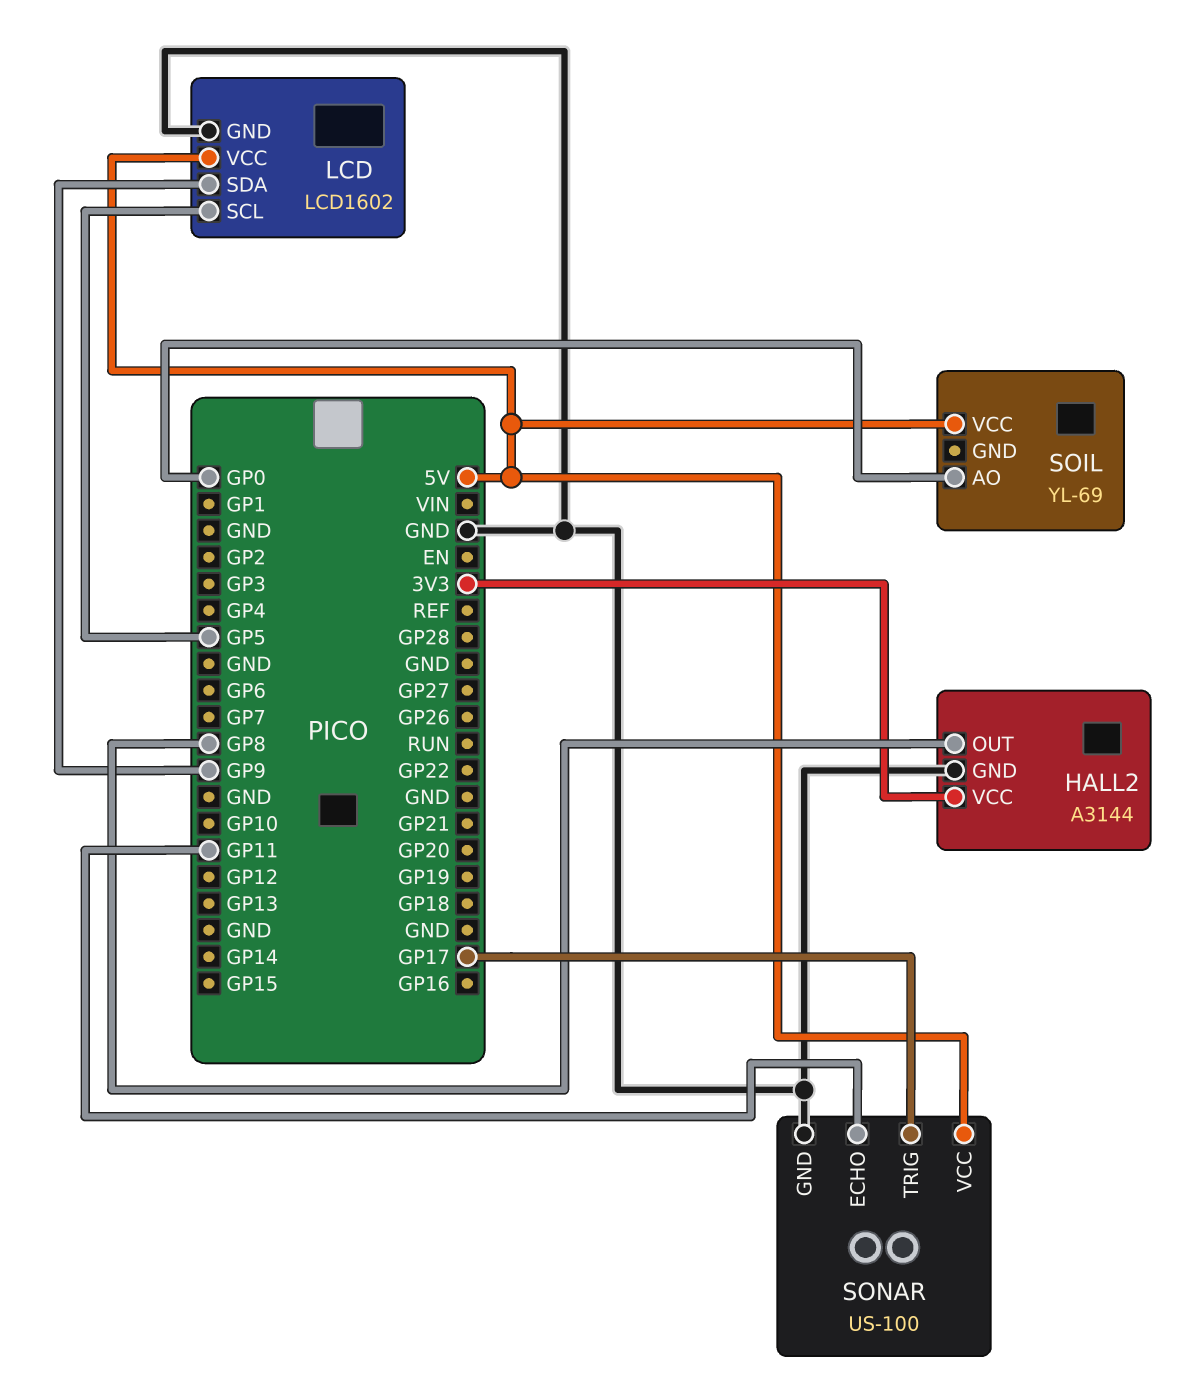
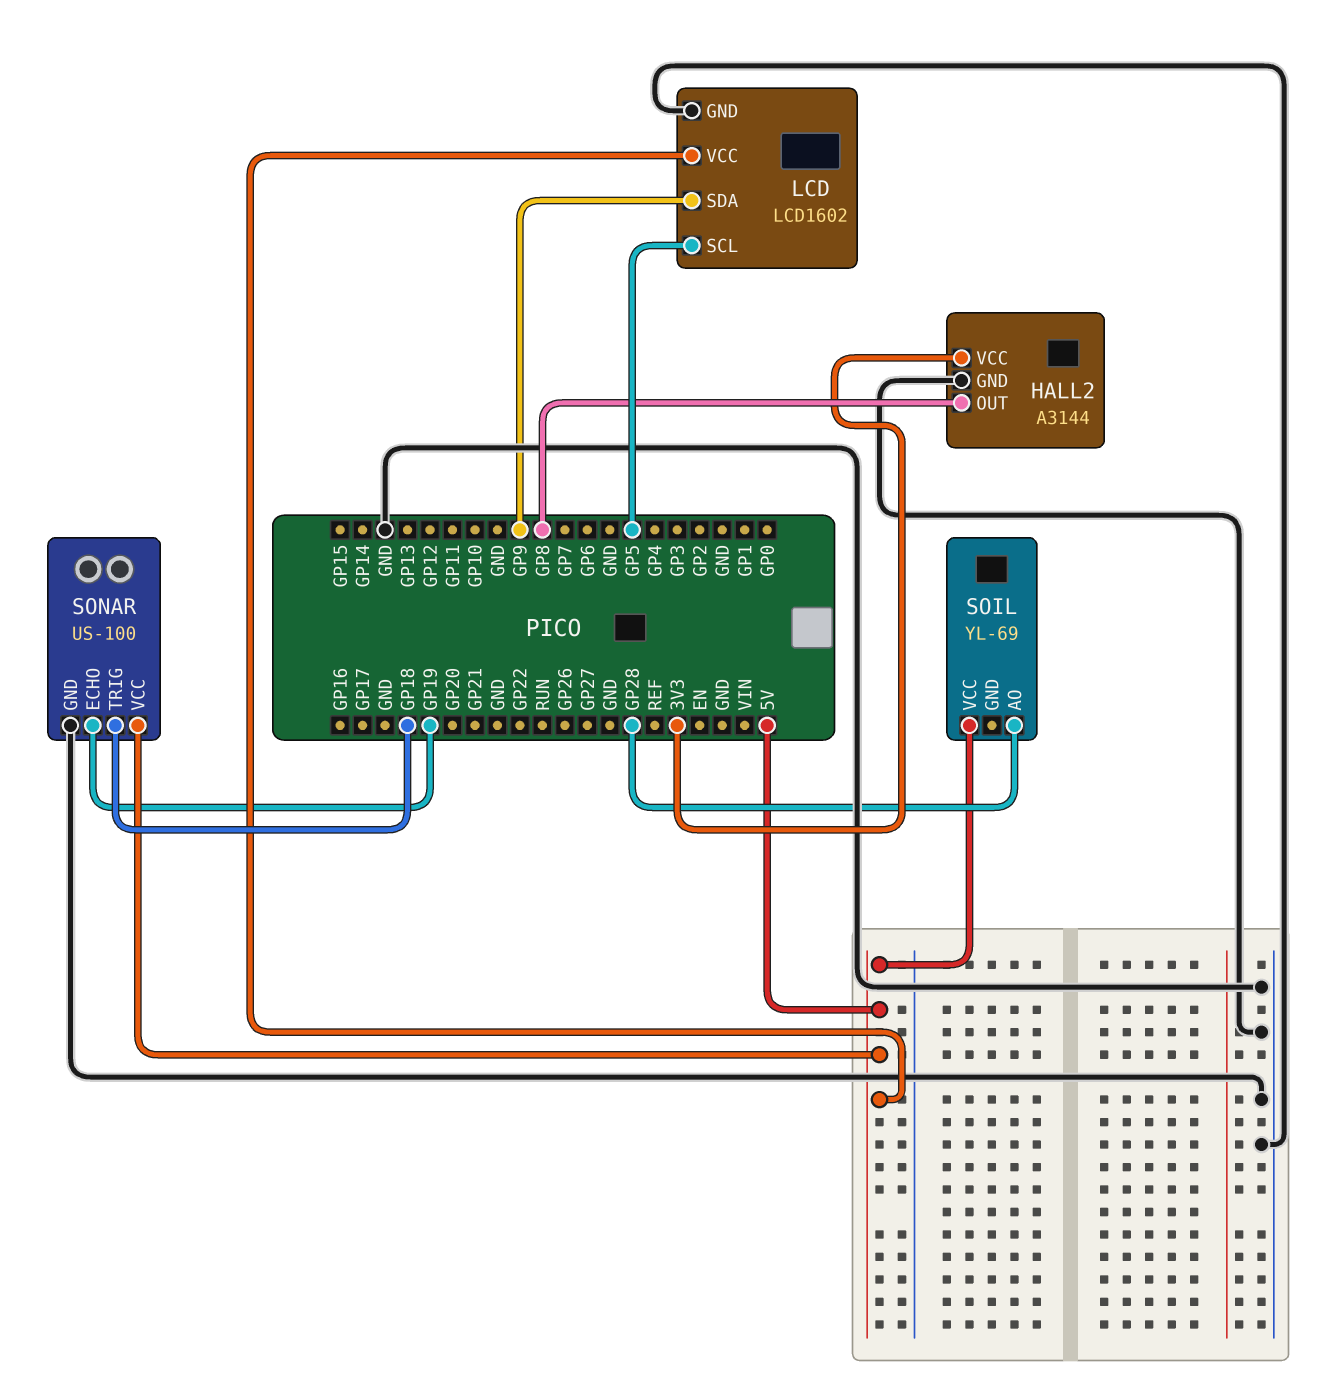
SOIL pin AO: GP0 -> GP28
SONAR pin ECHO: GP11 -> GP19
SONAR pin TRIG: GP17 -> GP18

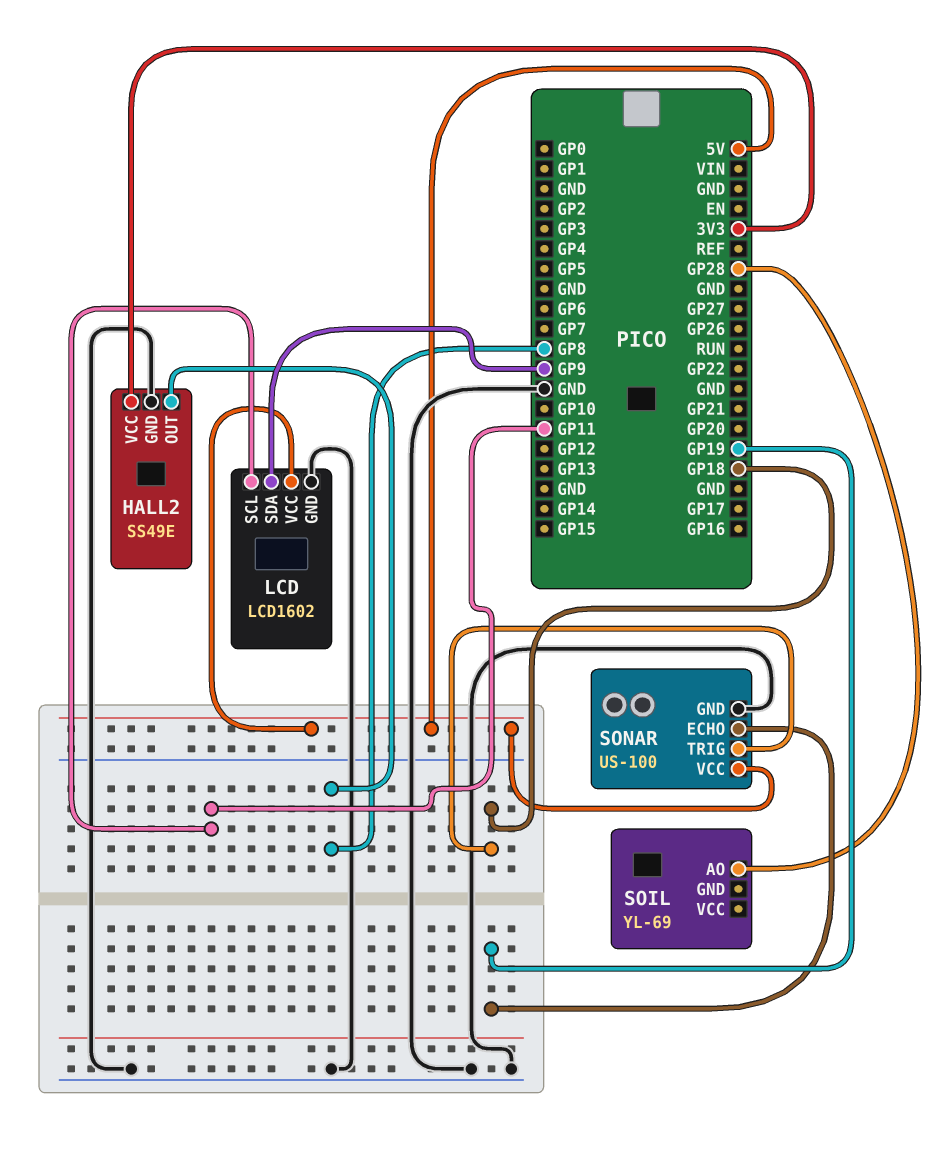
HALL2: A3144 -> SS49E
LCD pin SCL: GP5 -> GP11
SOIL pin VCC: 5V -> none

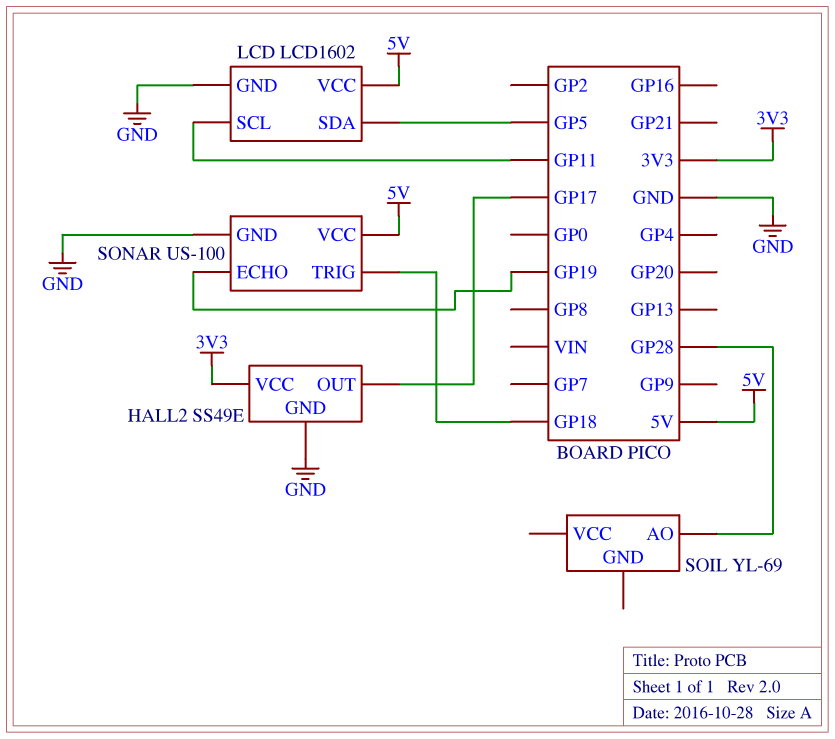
HALL2 pin OUT: GP8 -> GP17
LCD pin SDA: GP9 -> GP5

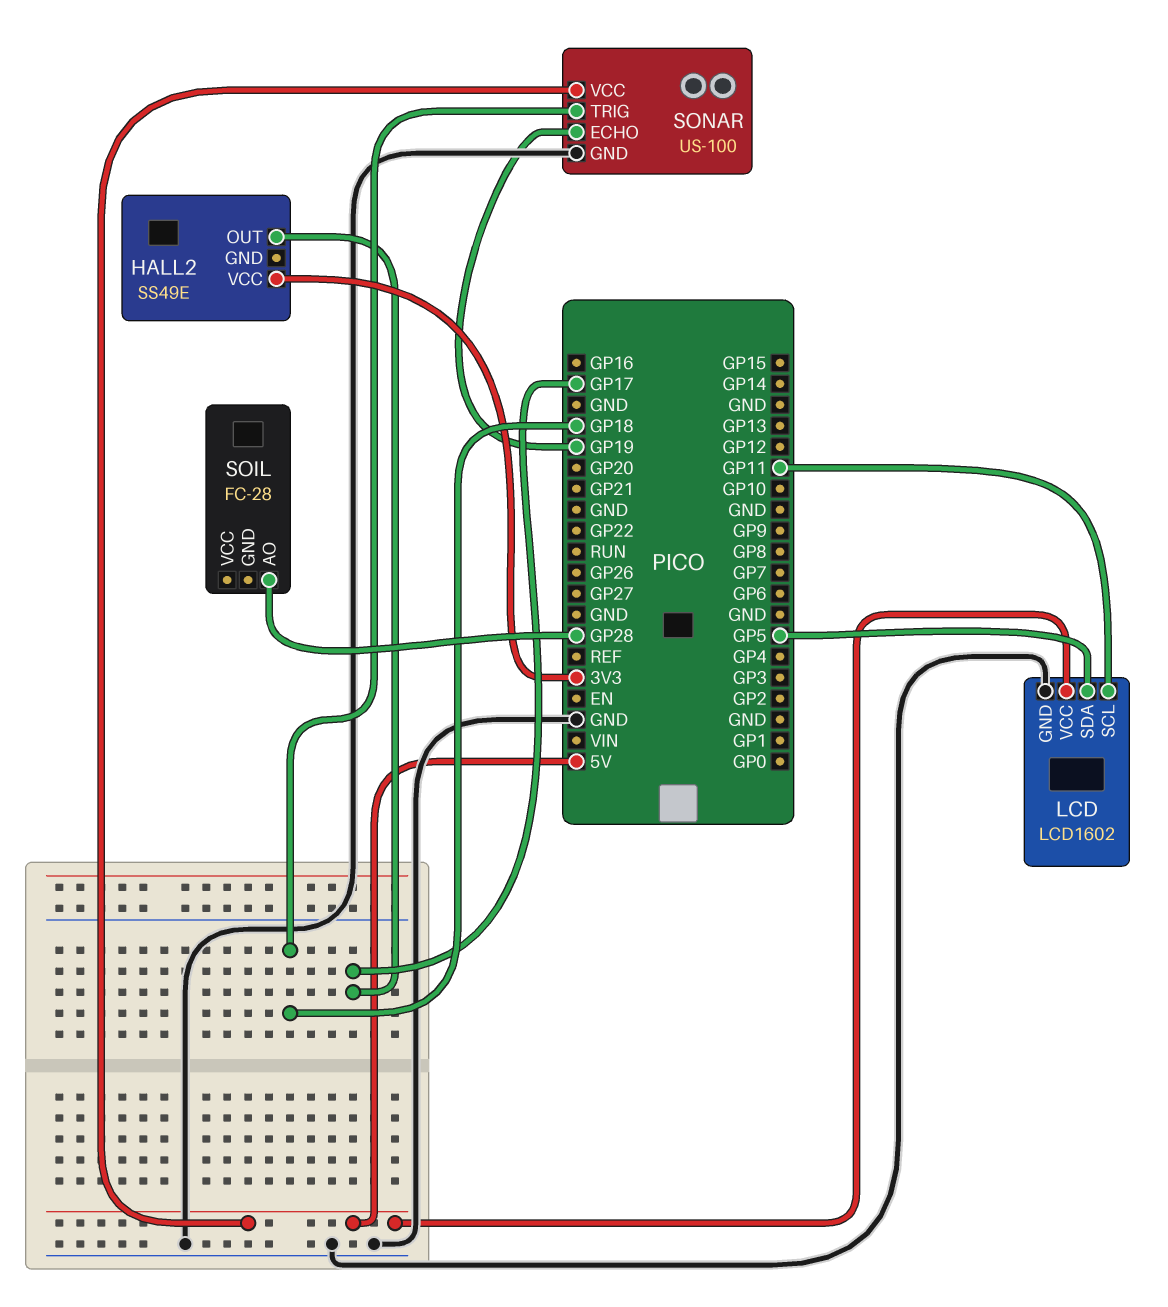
HALL2 pin GND: GND -> none
SOIL: YL-69 -> FC-28

